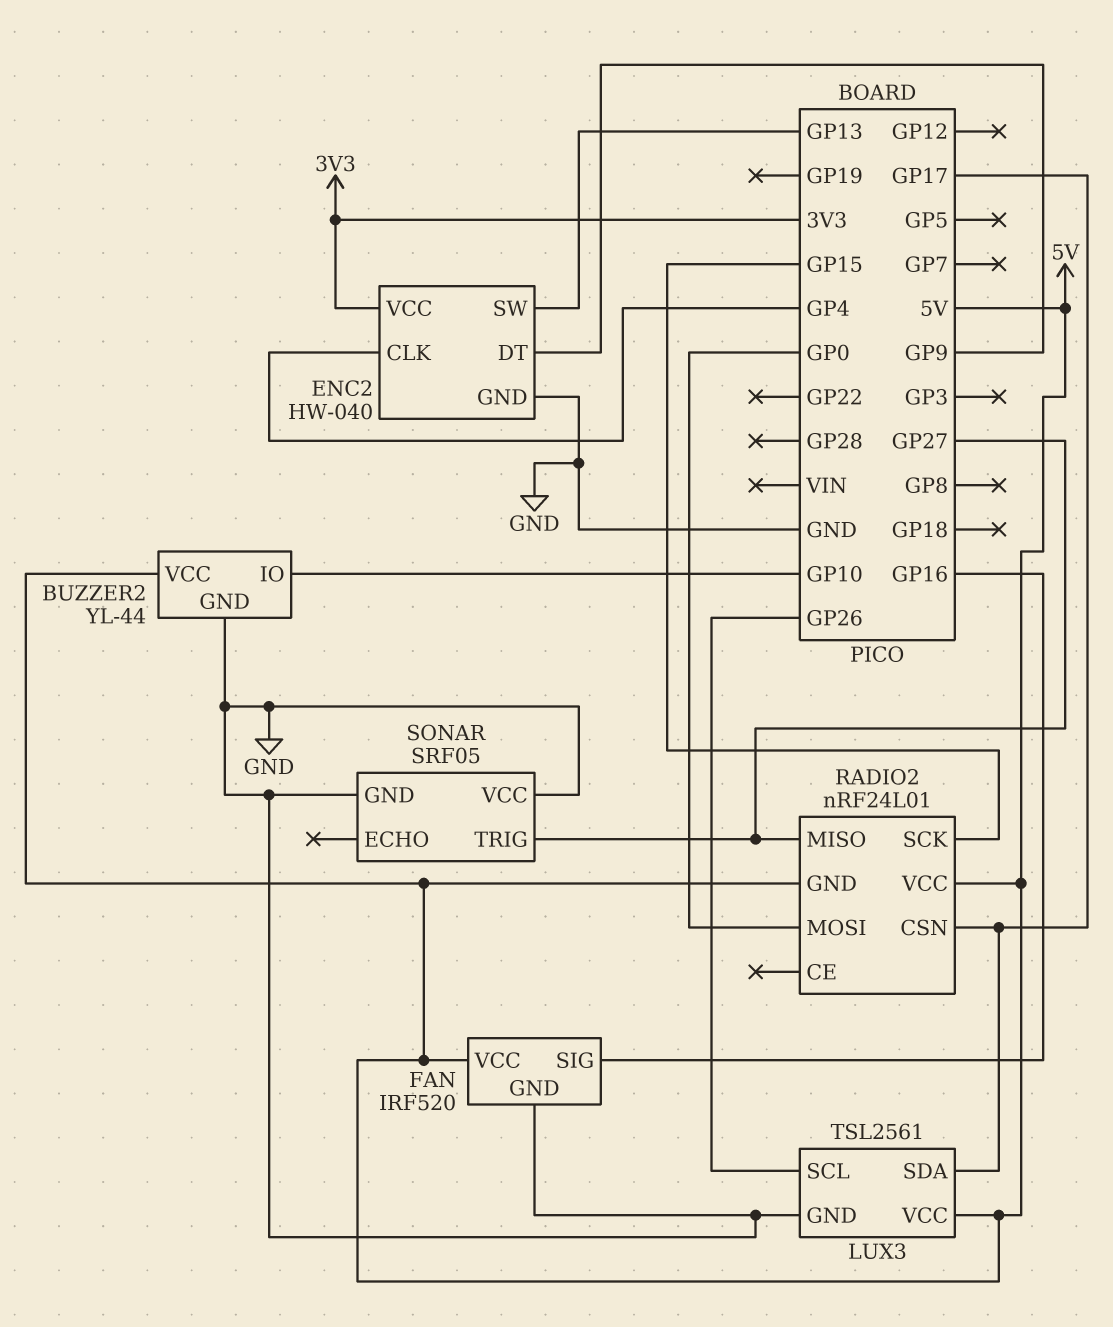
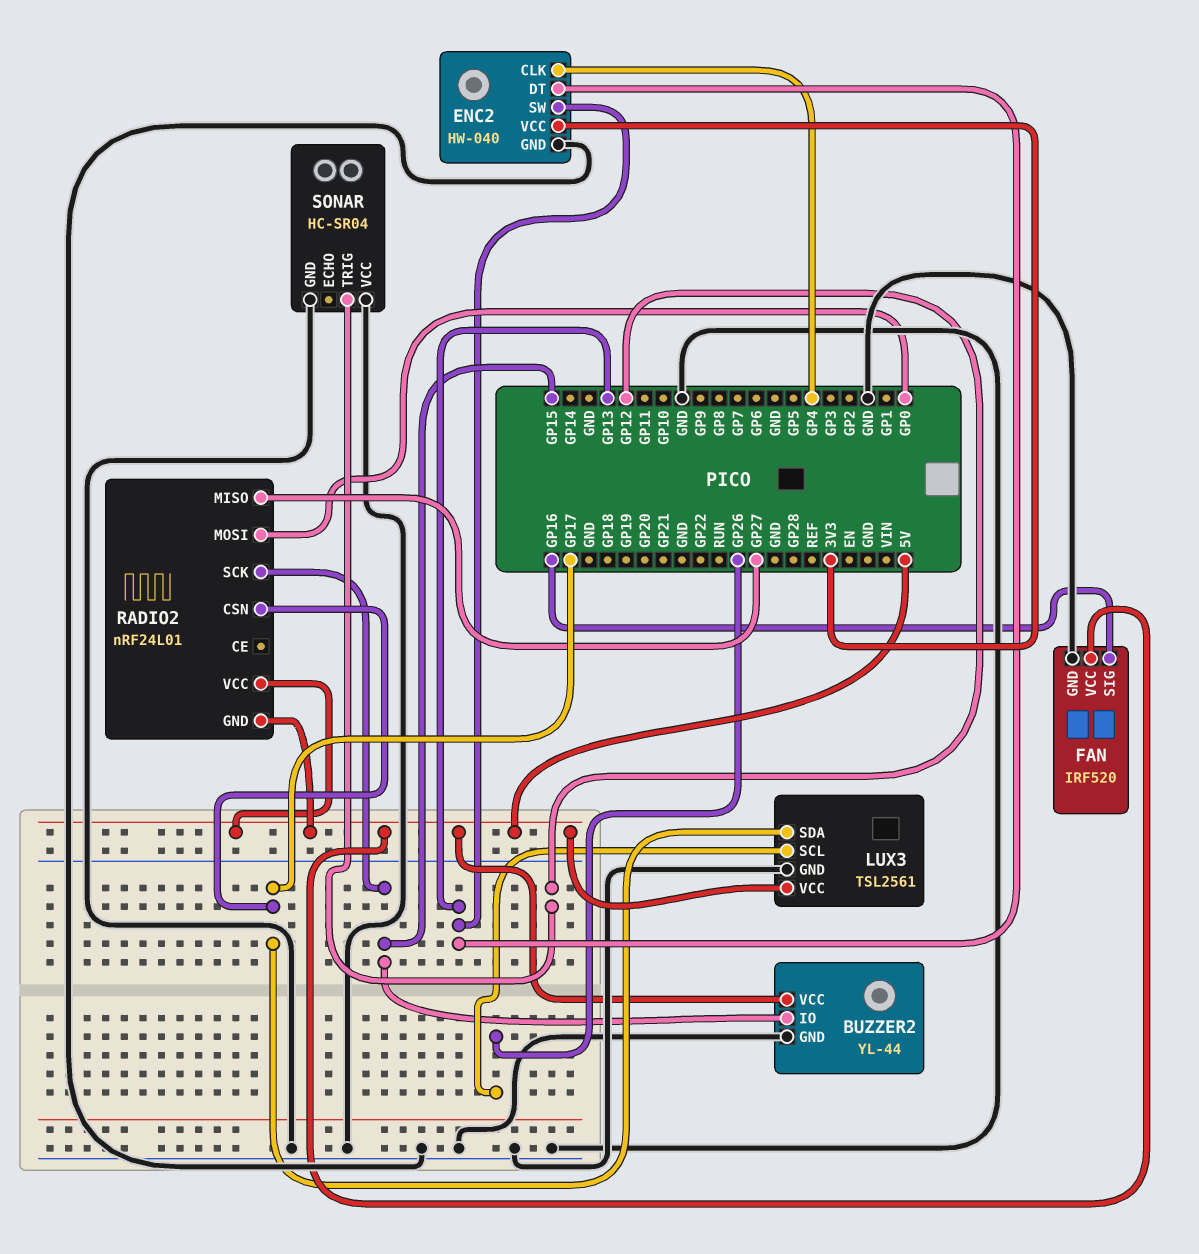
BUZZER2 pin IO: GP10 -> GP15
ENC2 pin DT: GP9 -> GP13
SONAR: SRF05 -> HC-SR04
SONAR pin TRIG: GP27 -> GP12

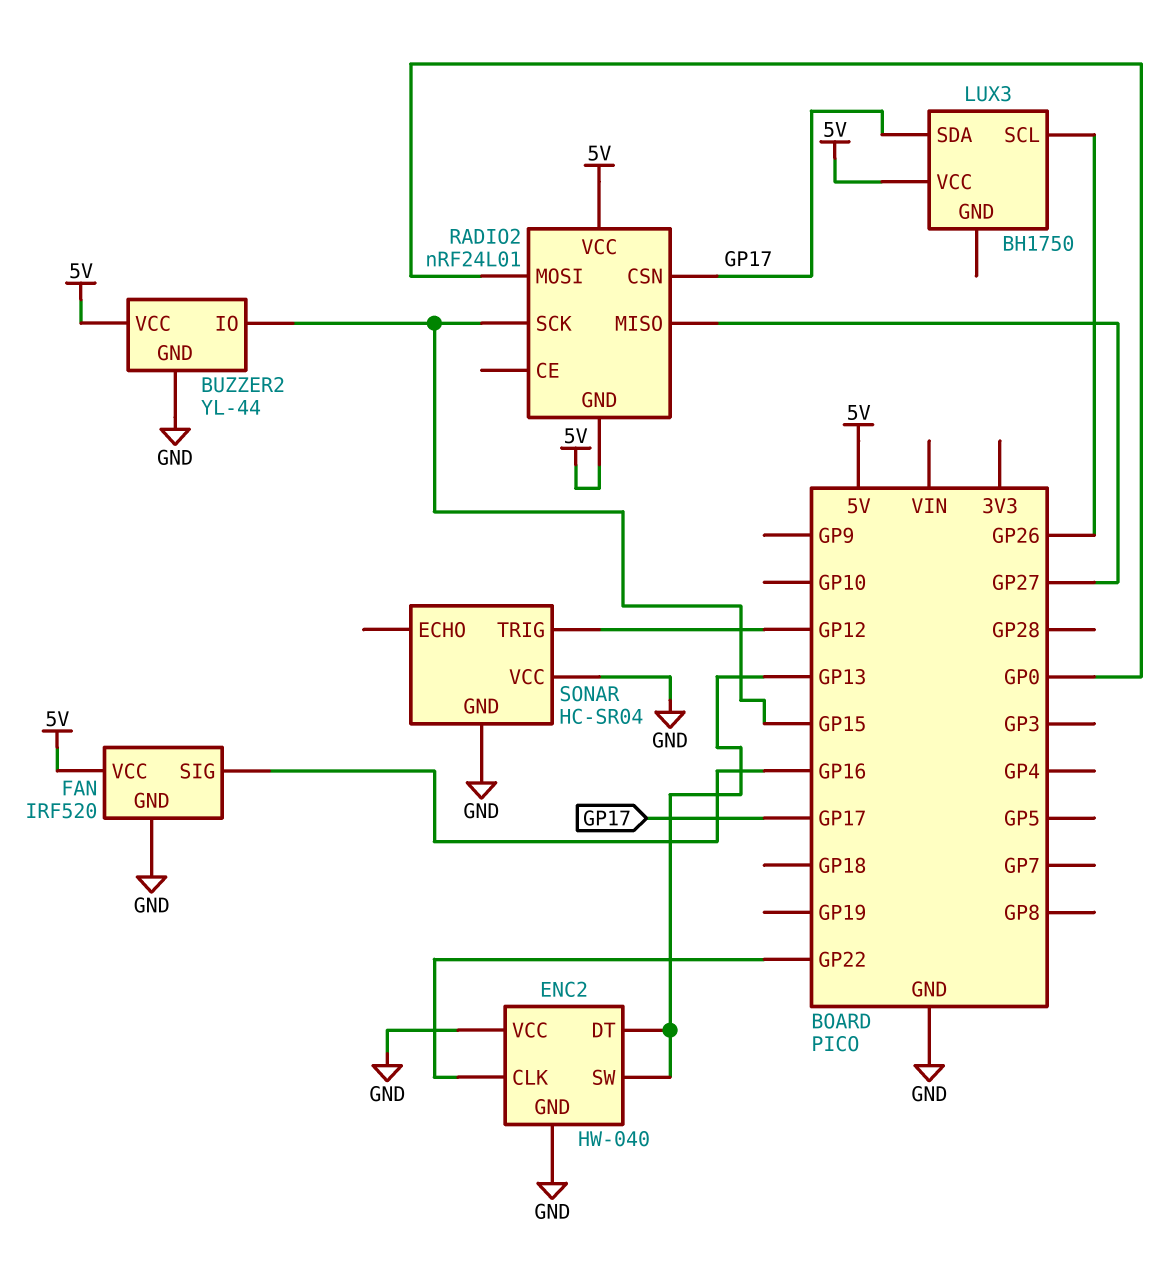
ENC2 pin CLK: GP4 -> GP22
ENC2 pin VCC: 3V3 -> GND
LUX3: TSL2561 -> BH1750
LUX3 pin GND: GND -> none

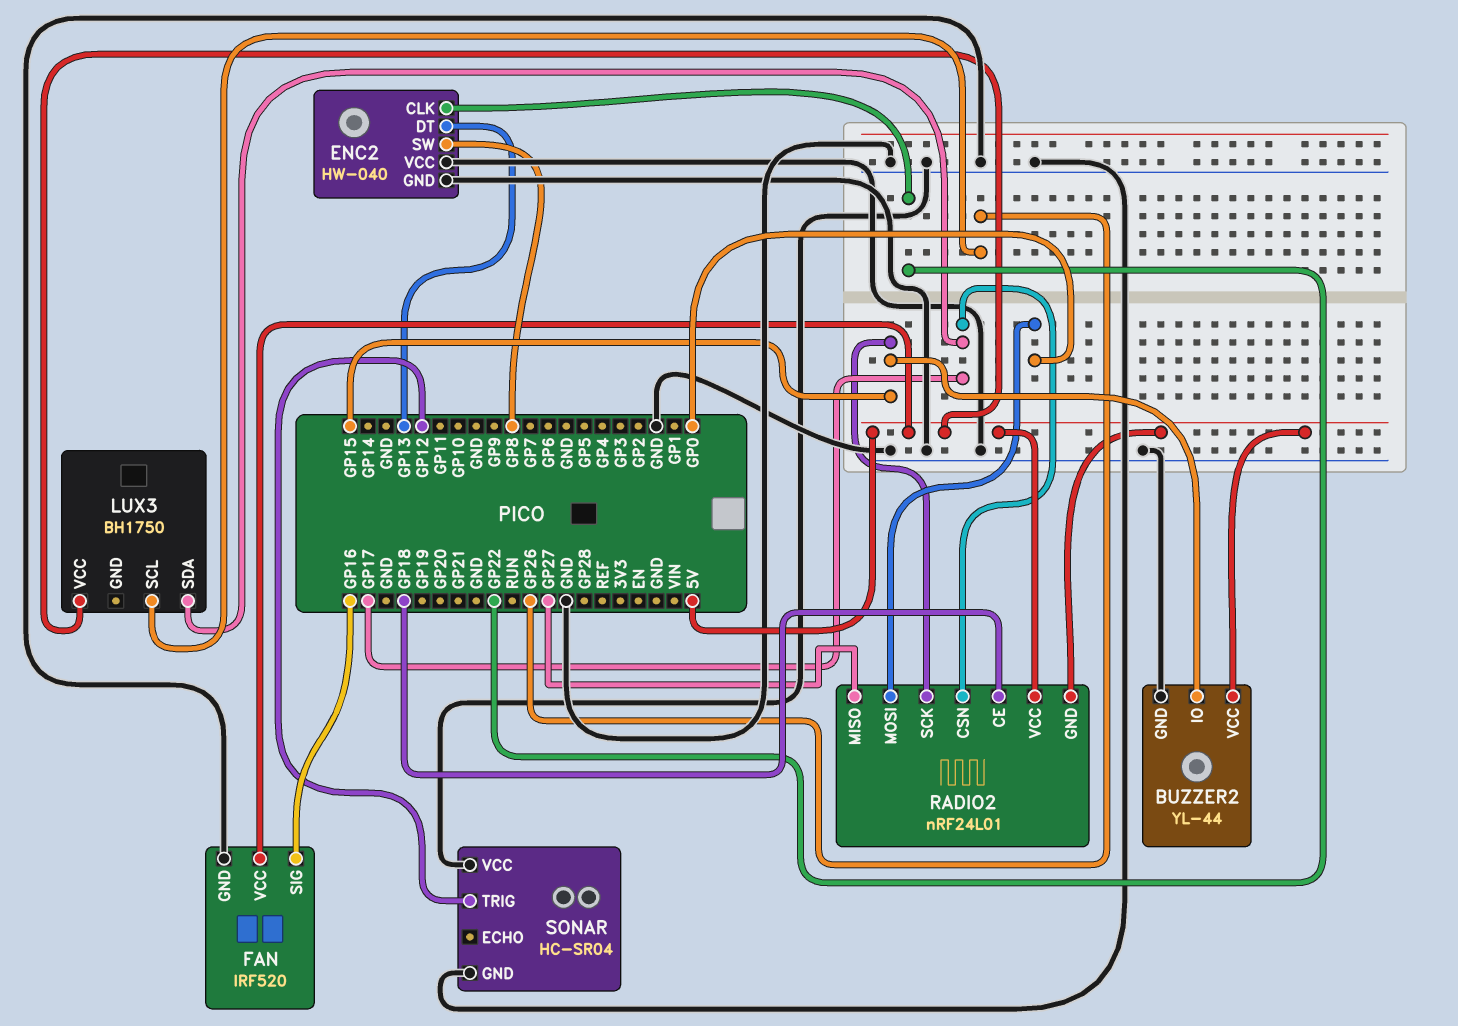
ENC2 pin SW: GP13 -> GP8
RADIO2 pin CE: none -> GP18

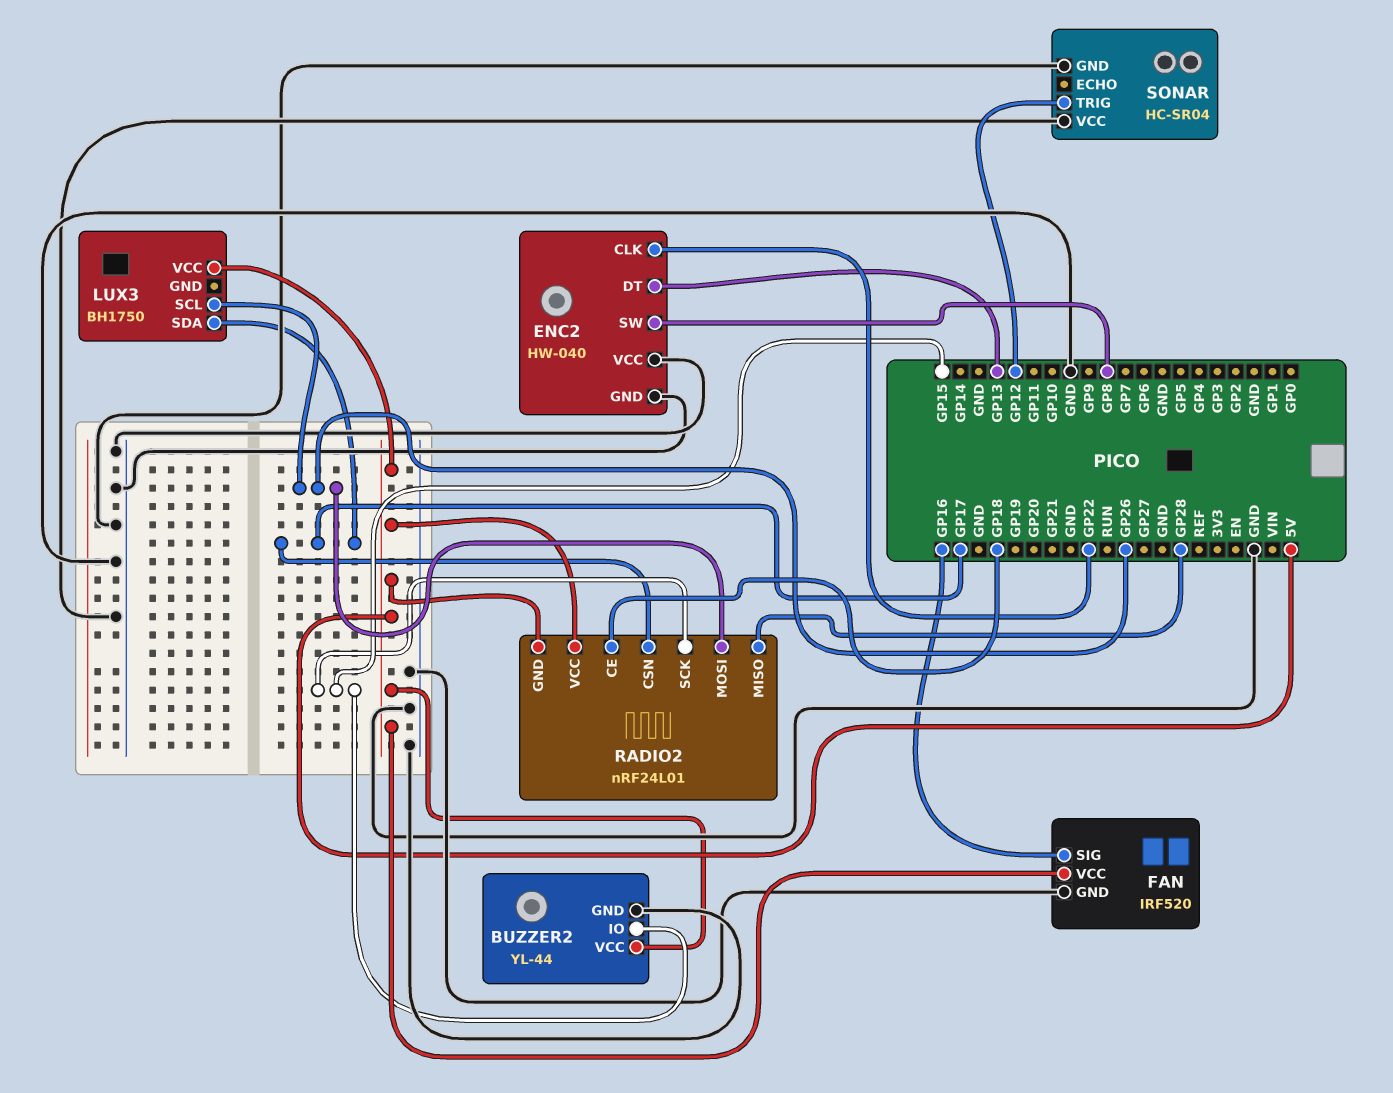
RADIO2 pin MISO: GP27 -> GP28
RADIO2 pin MOSI: GP0 -> GP26

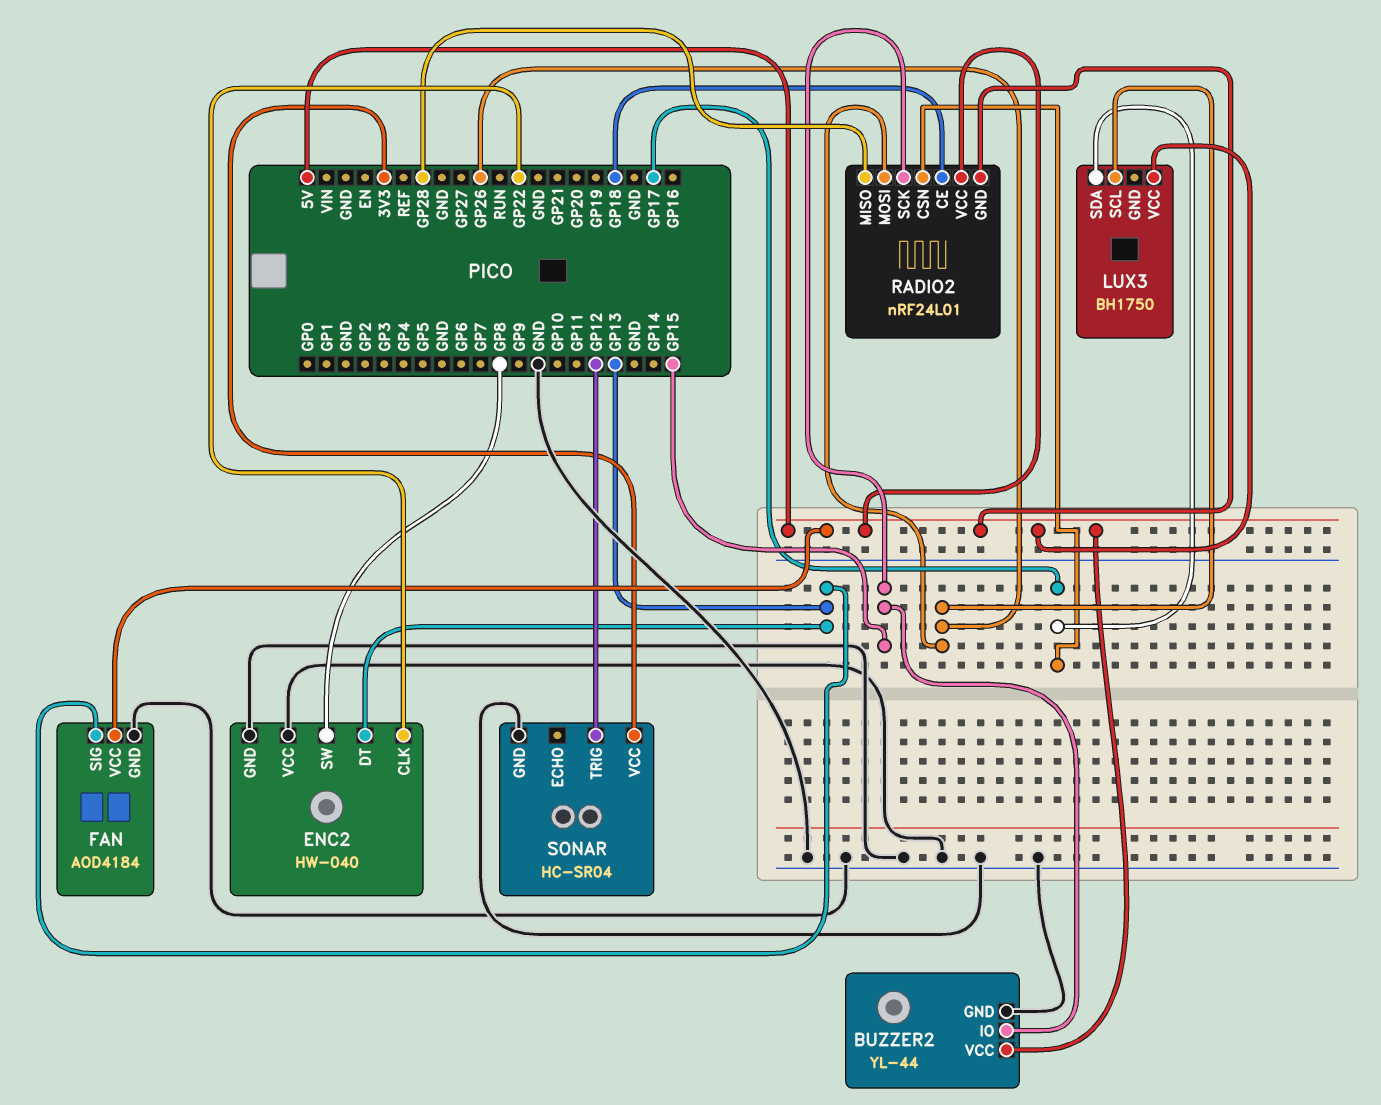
FAN: IRF520 -> AOD4184
FAN pin SIG: GP16 -> GP13
SONAR pin VCC: GND -> 3V3

